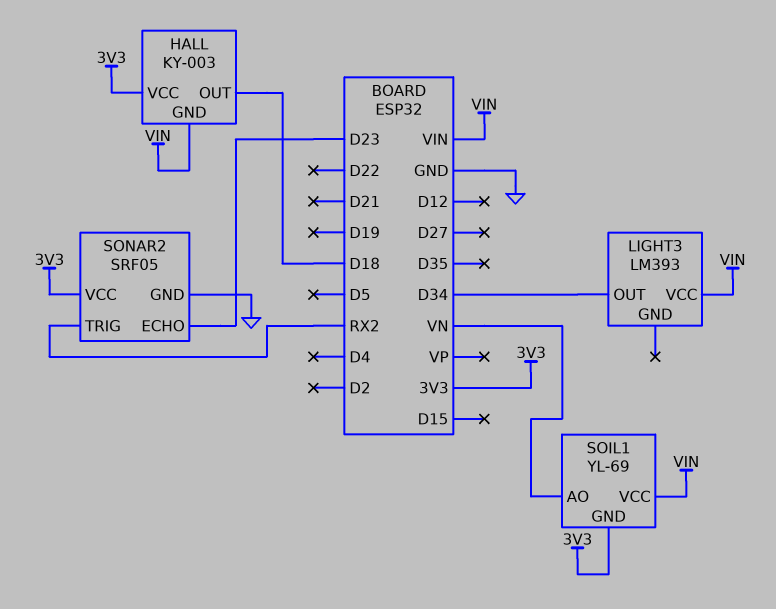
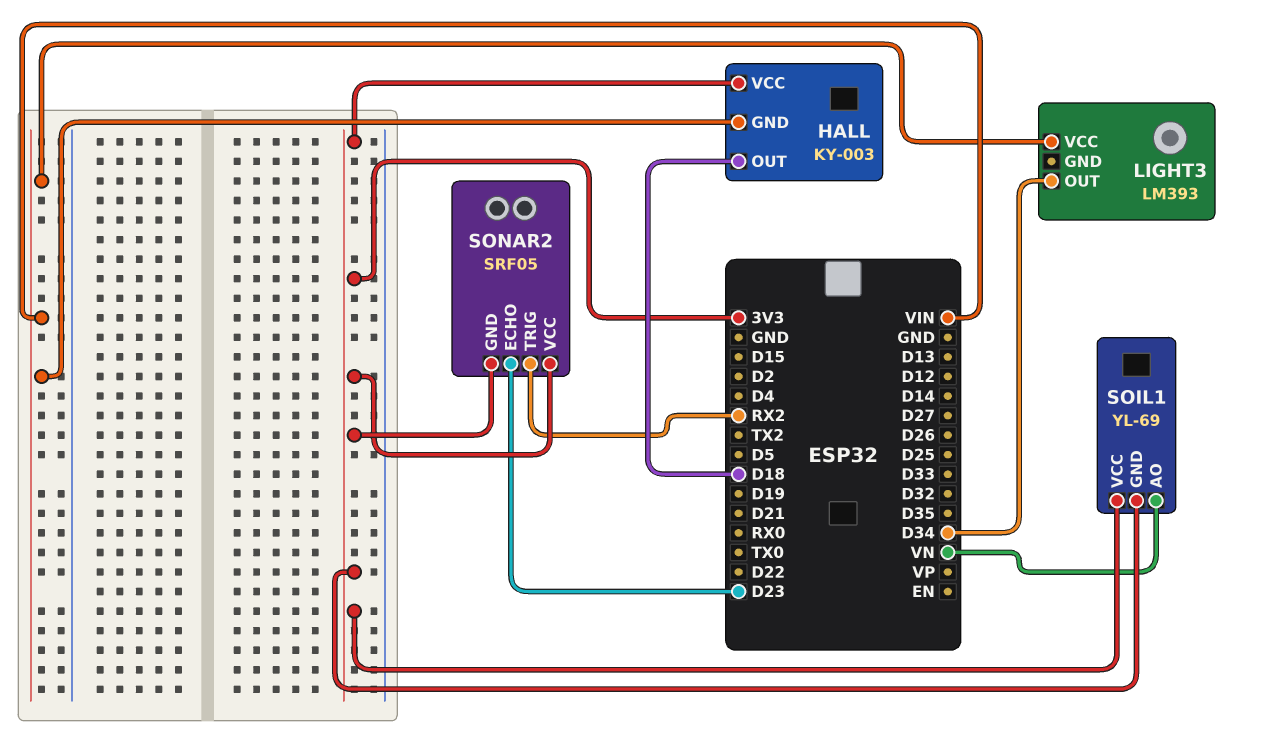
SOIL1 pin VCC: VIN -> 3V3
SONAR2 pin GND: GND -> 3V3

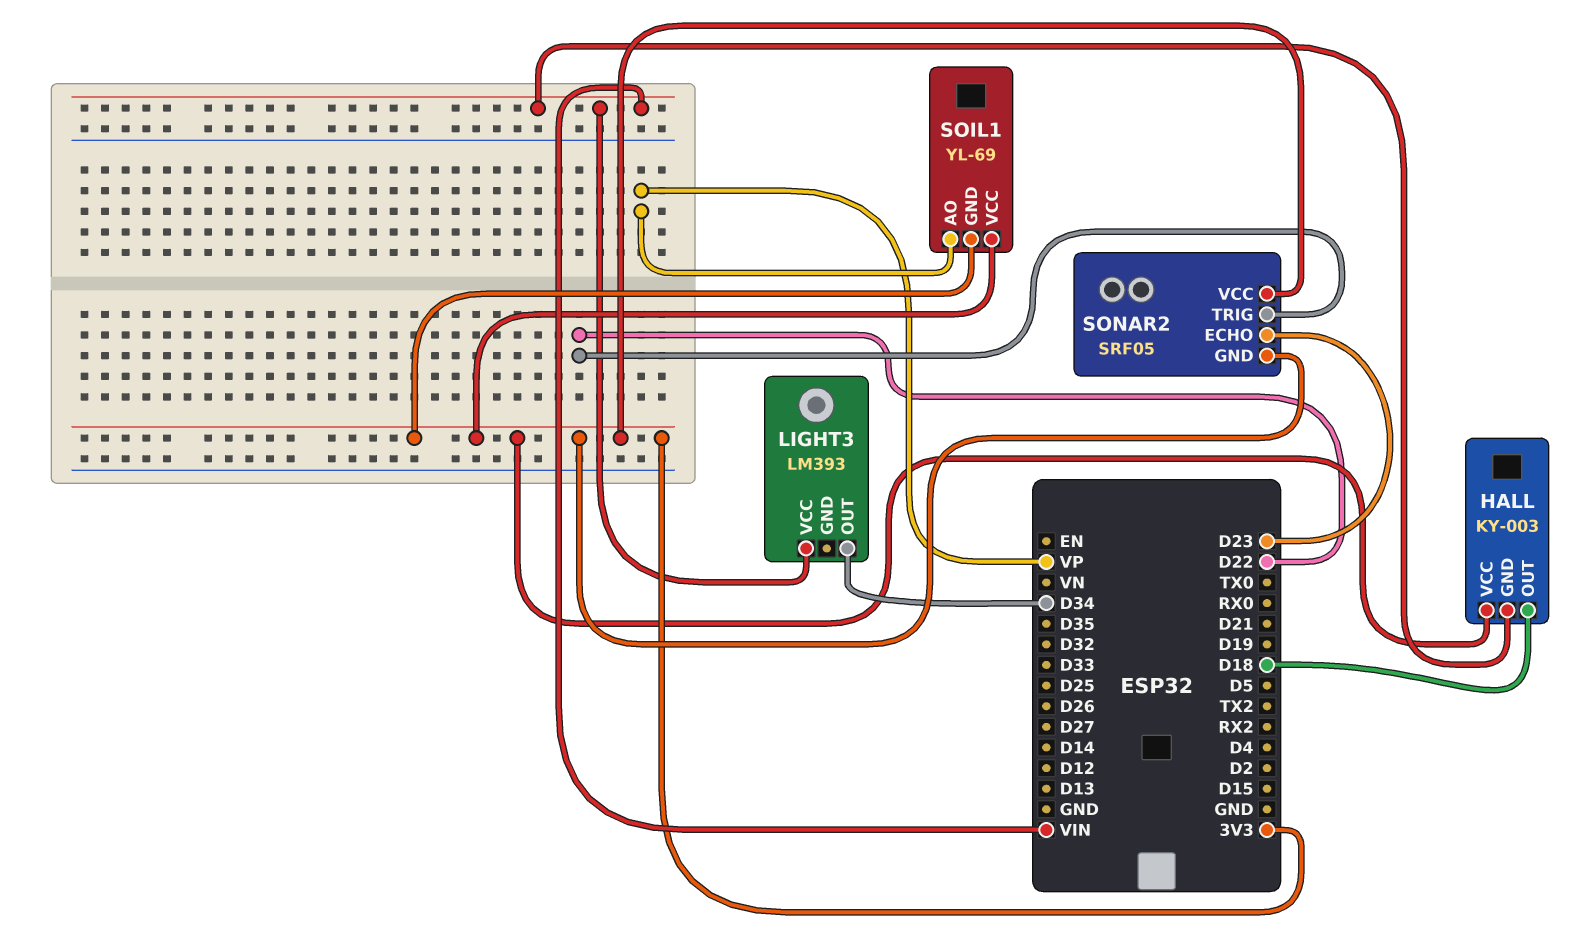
SOIL1 pin AO: VN -> VP
SONAR2 pin TRIG: RX2 -> D22

